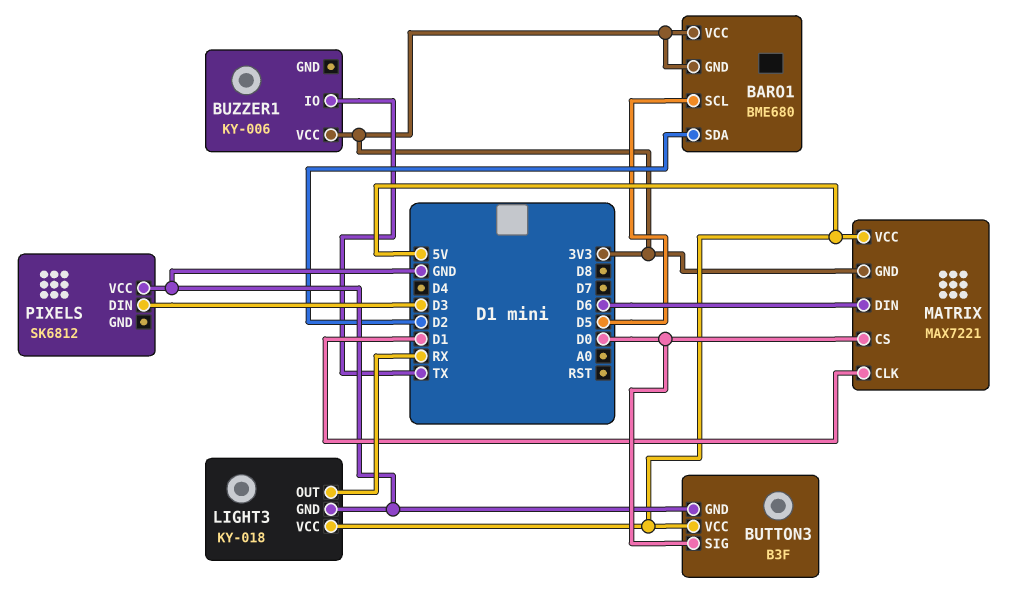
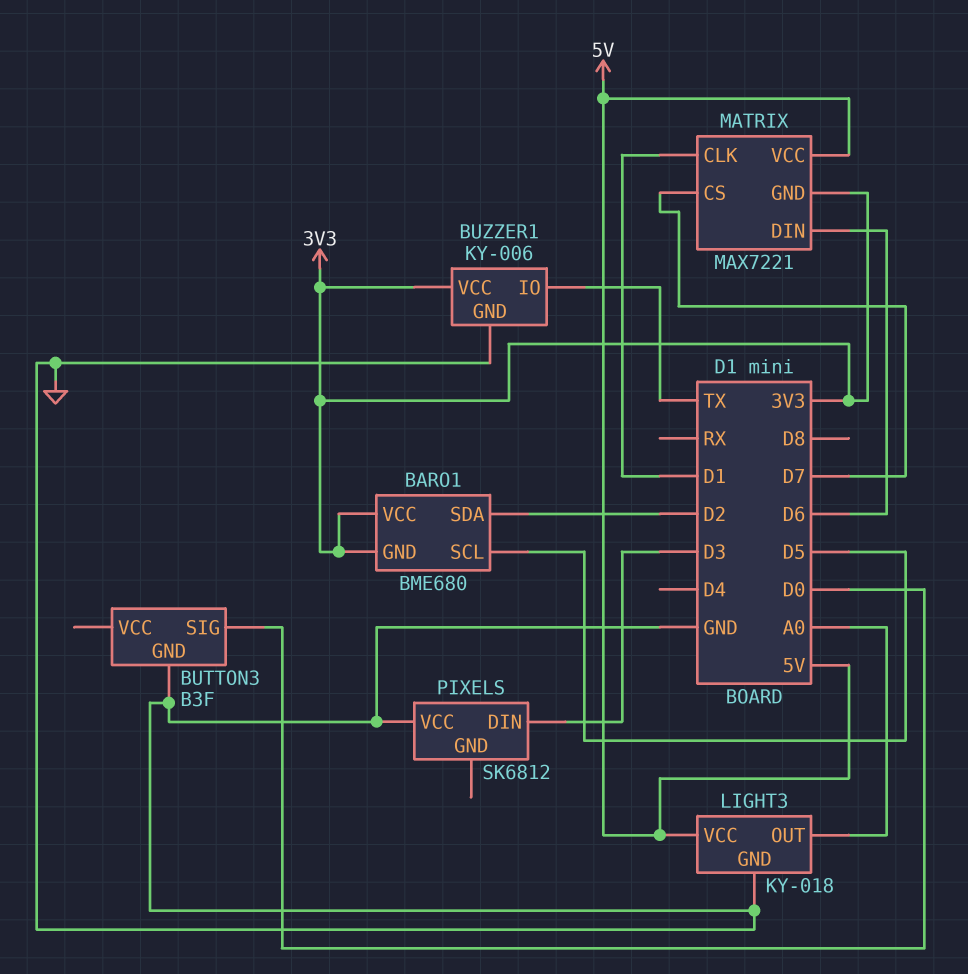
BUTTON3 pin VCC: 5V -> none
BUZZER1 pin GND: none -> GND
LIGHT3 pin OUT: RX -> A0
MATRIX pin CS: D0 -> D7

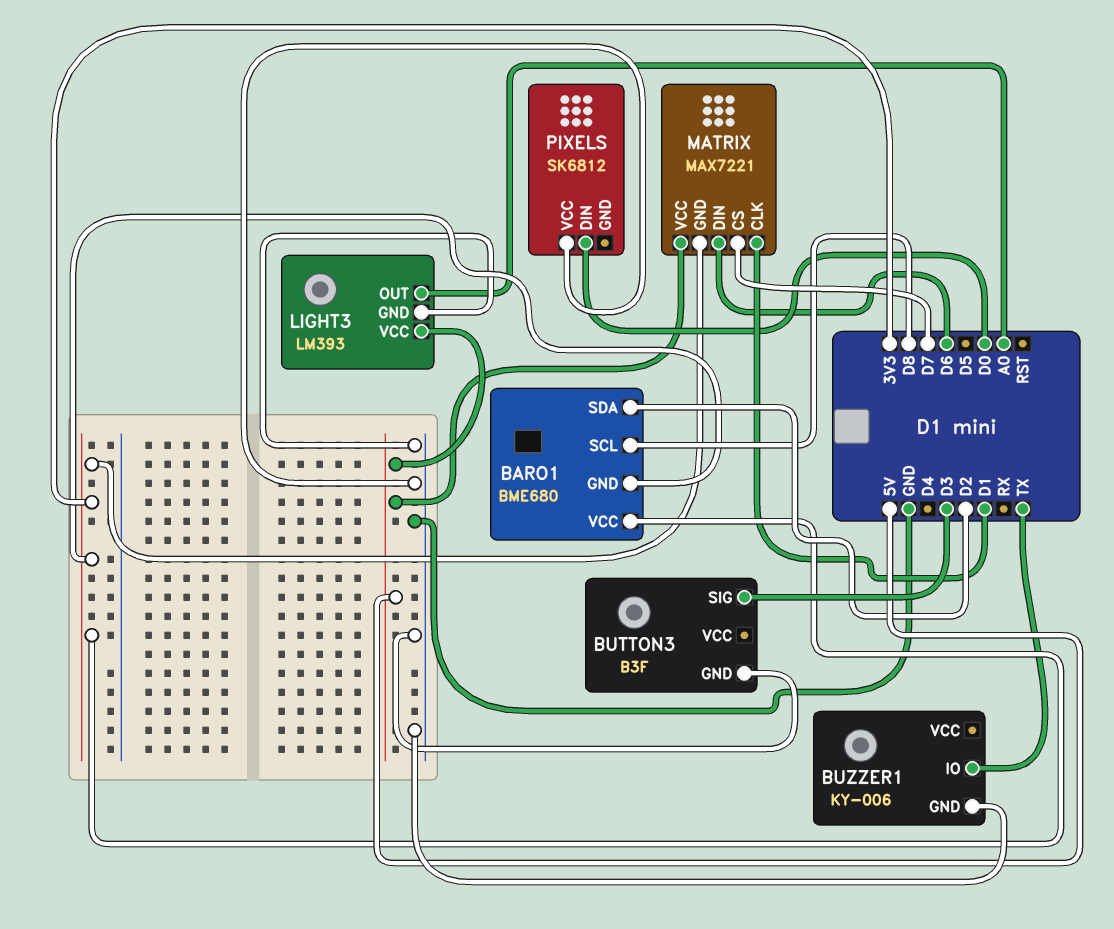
BARO1 pin SCL: D5 -> D8
BUTTON3 pin SIG: D0 -> D3
BUZZER1 pin VCC: 3V3 -> none
LIGHT3: KY-018 -> LM393
PIXELS pin DIN: D3 -> D0

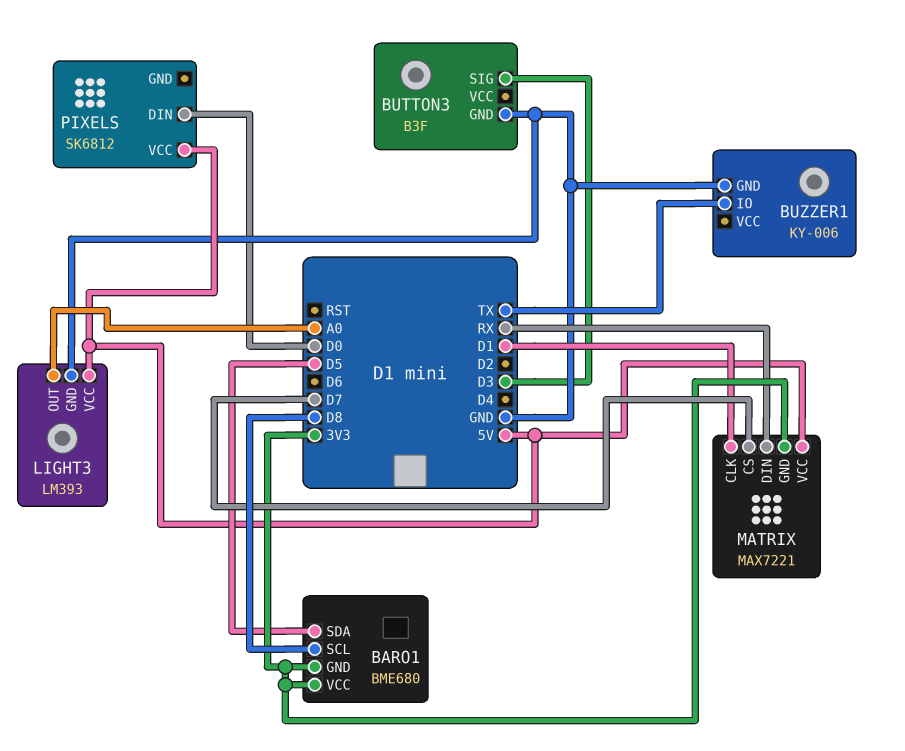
BARO1 pin SDA: D2 -> D5
MATRIX pin DIN: D6 -> RX
PIXELS pin VCC: GND -> 5V

